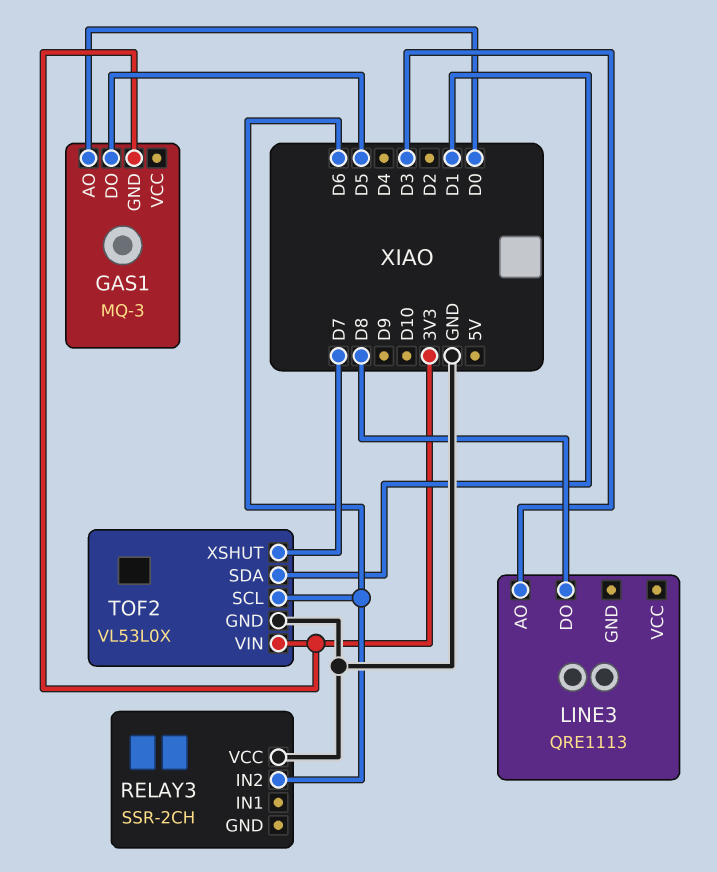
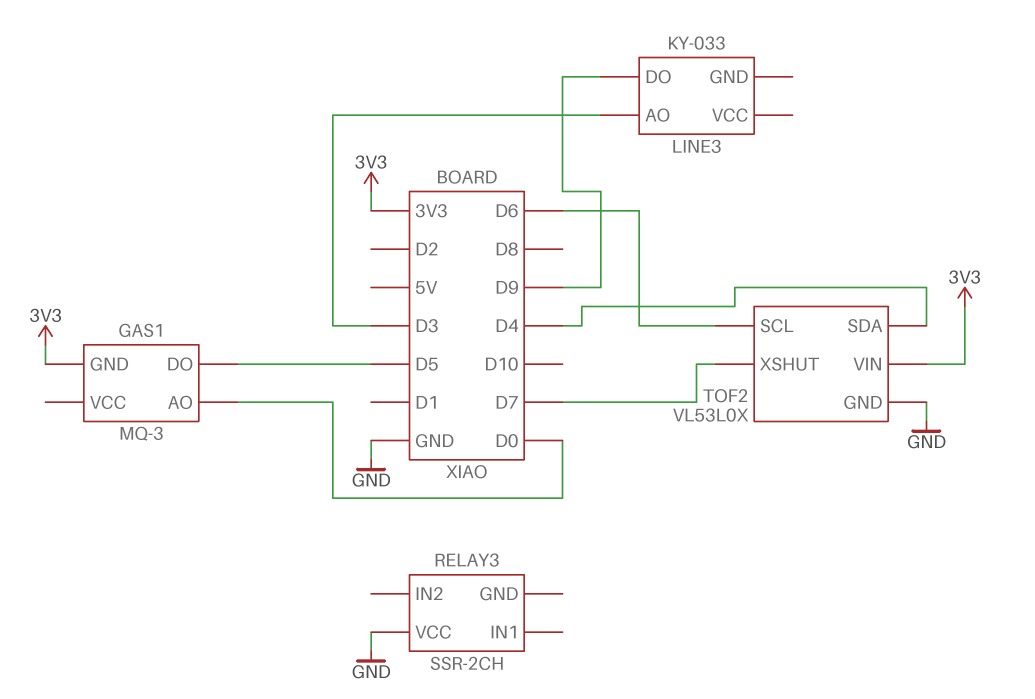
LINE3: QRE1113 -> KY-033
LINE3 pin DO: D8 -> D9
RELAY3 pin IN2: D6 -> none
TOF2 pin SDA: D1 -> D4

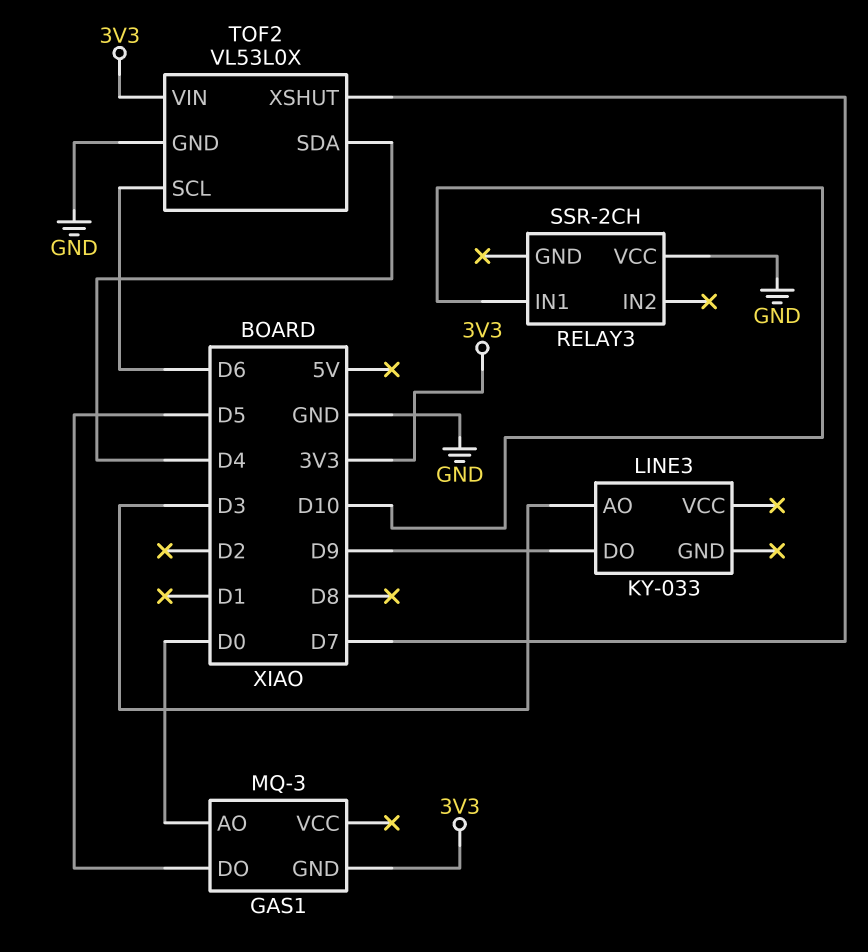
RELAY3 pin IN1: none -> D10

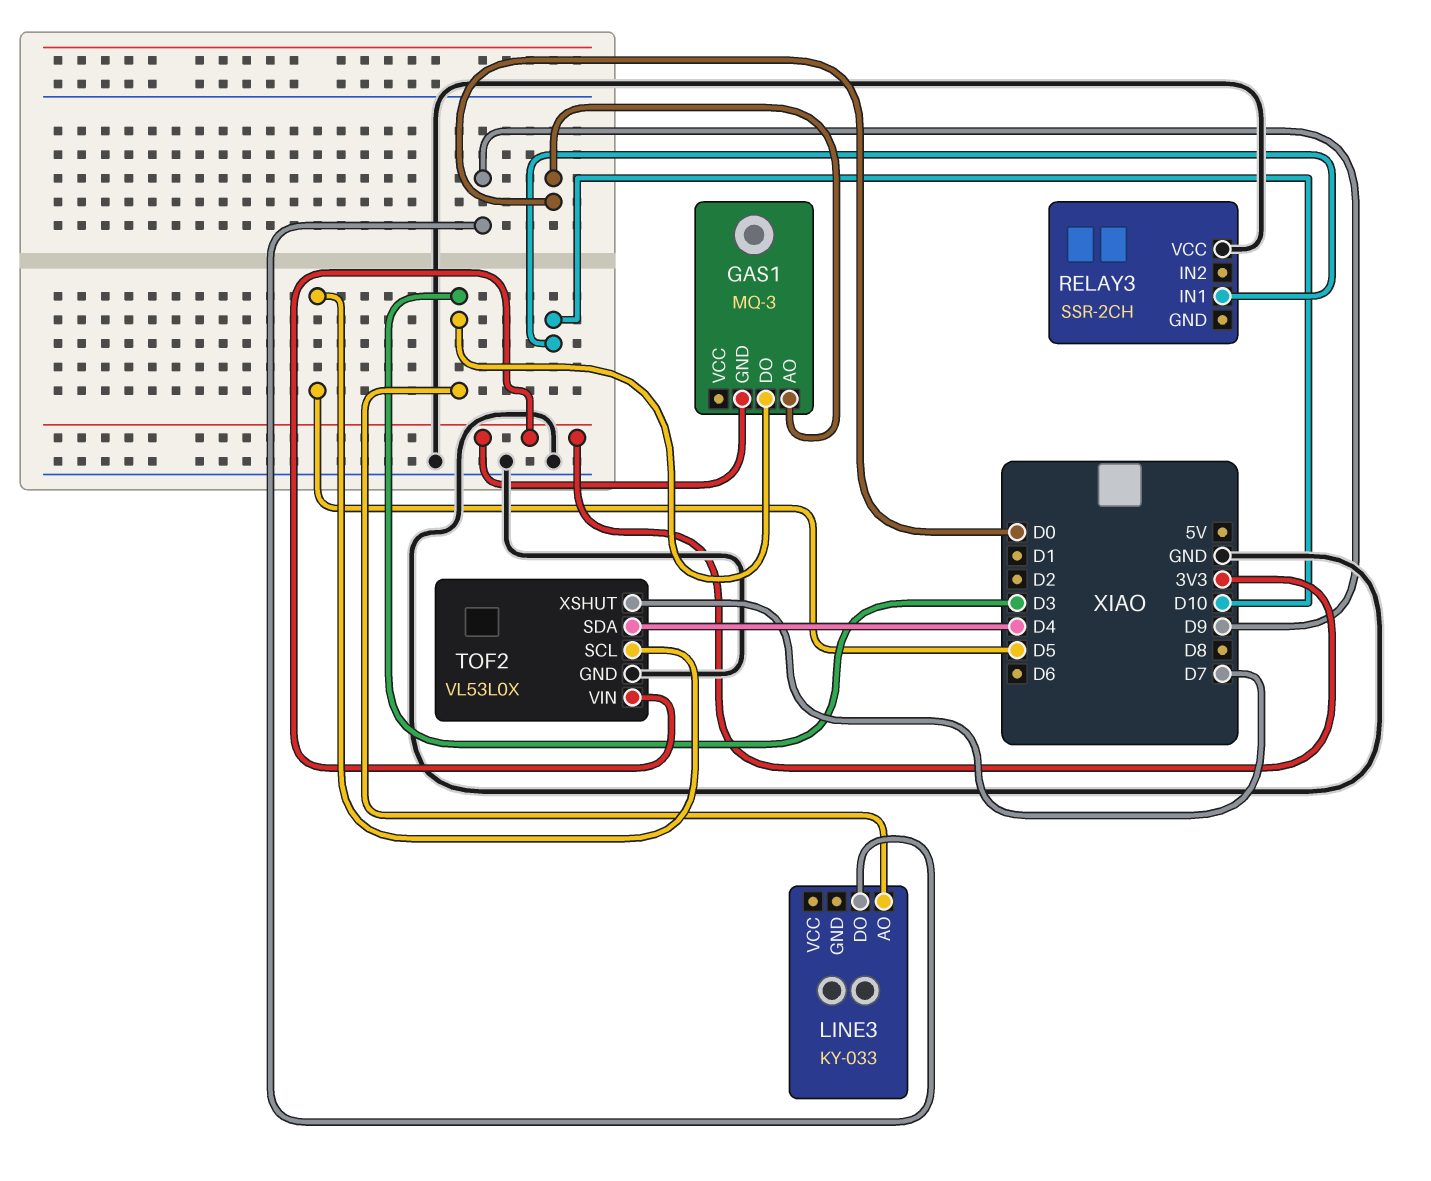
GAS1 pin DO: D5 -> D3
TOF2 pin SCL: D6 -> D5

